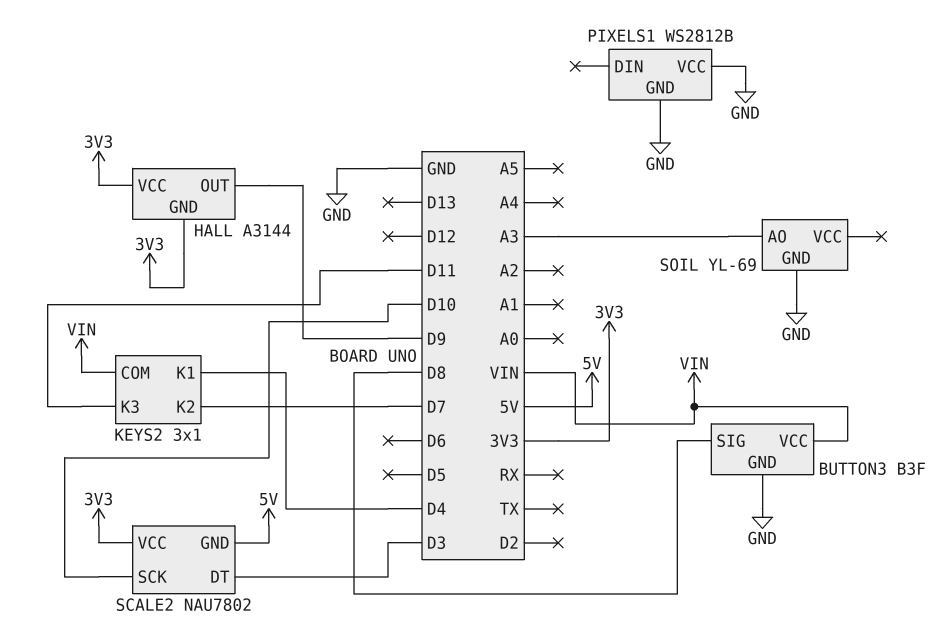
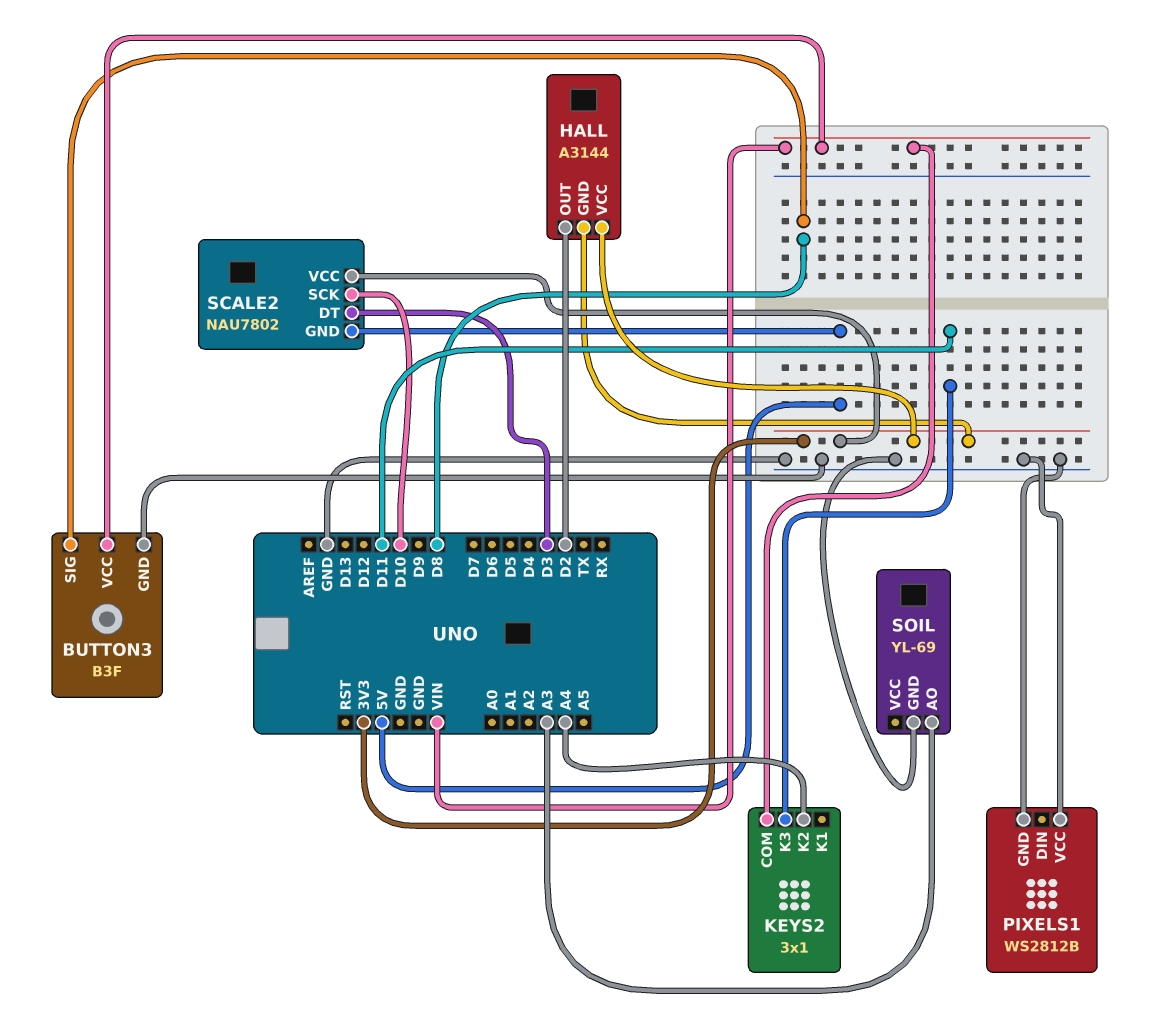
HALL pin OUT: D9 -> D2
KEYS2 pin K1: D4 -> none
KEYS2 pin K2: D7 -> A4

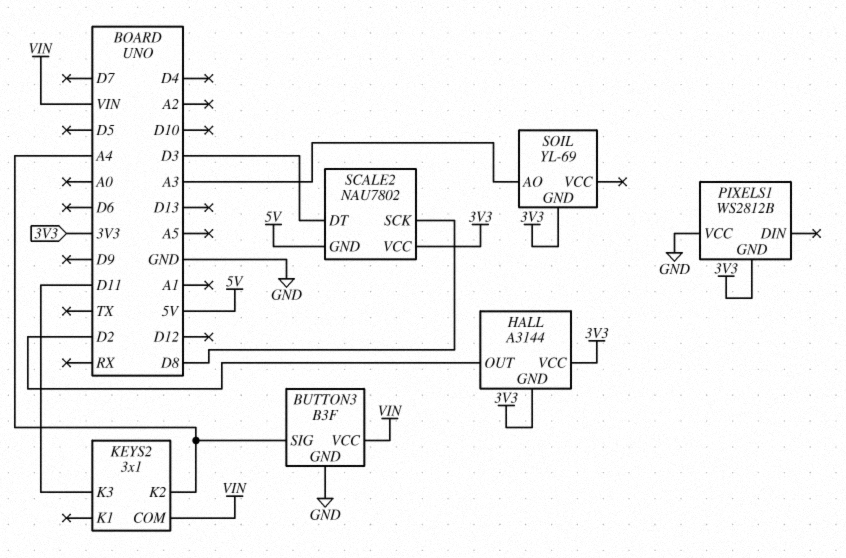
BUTTON3 pin SIG: D8 -> A4
PIXELS1 pin GND: GND -> 3V3
SCALE2 pin SCK: D10 -> D8
SOIL pin GND: GND -> 3V3

